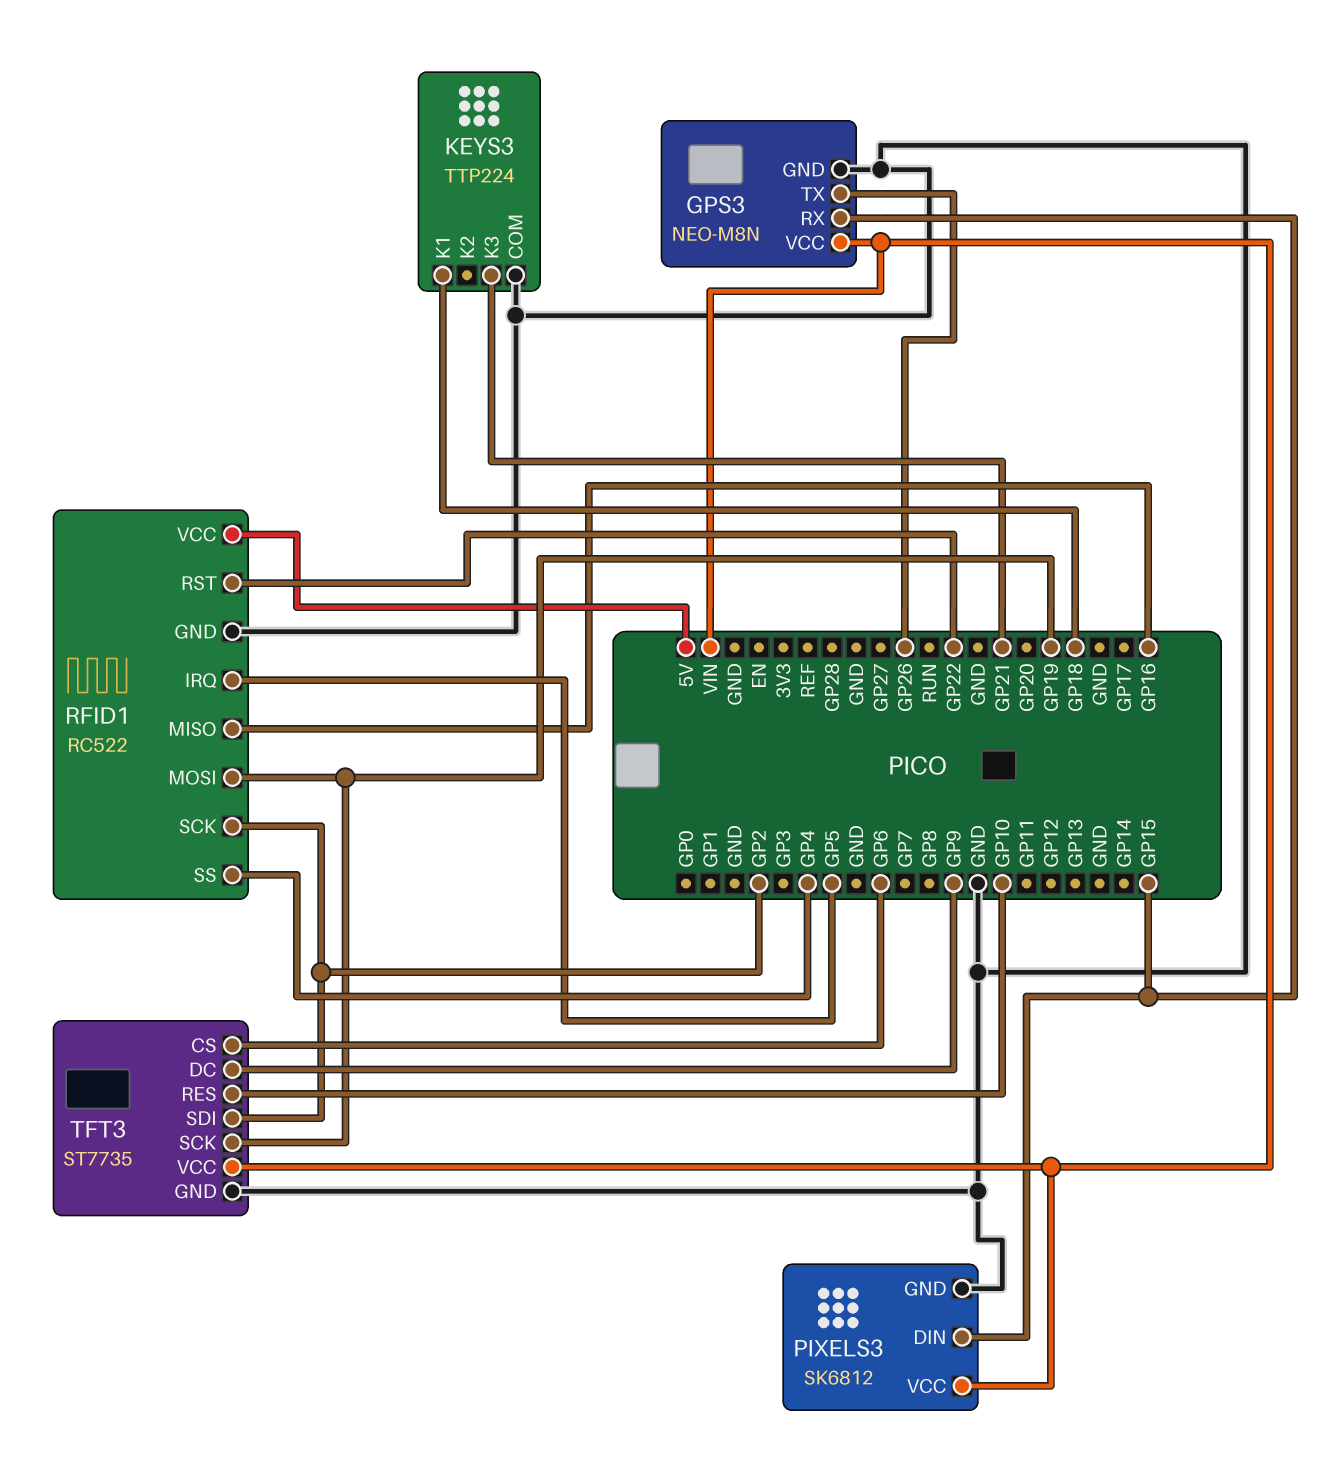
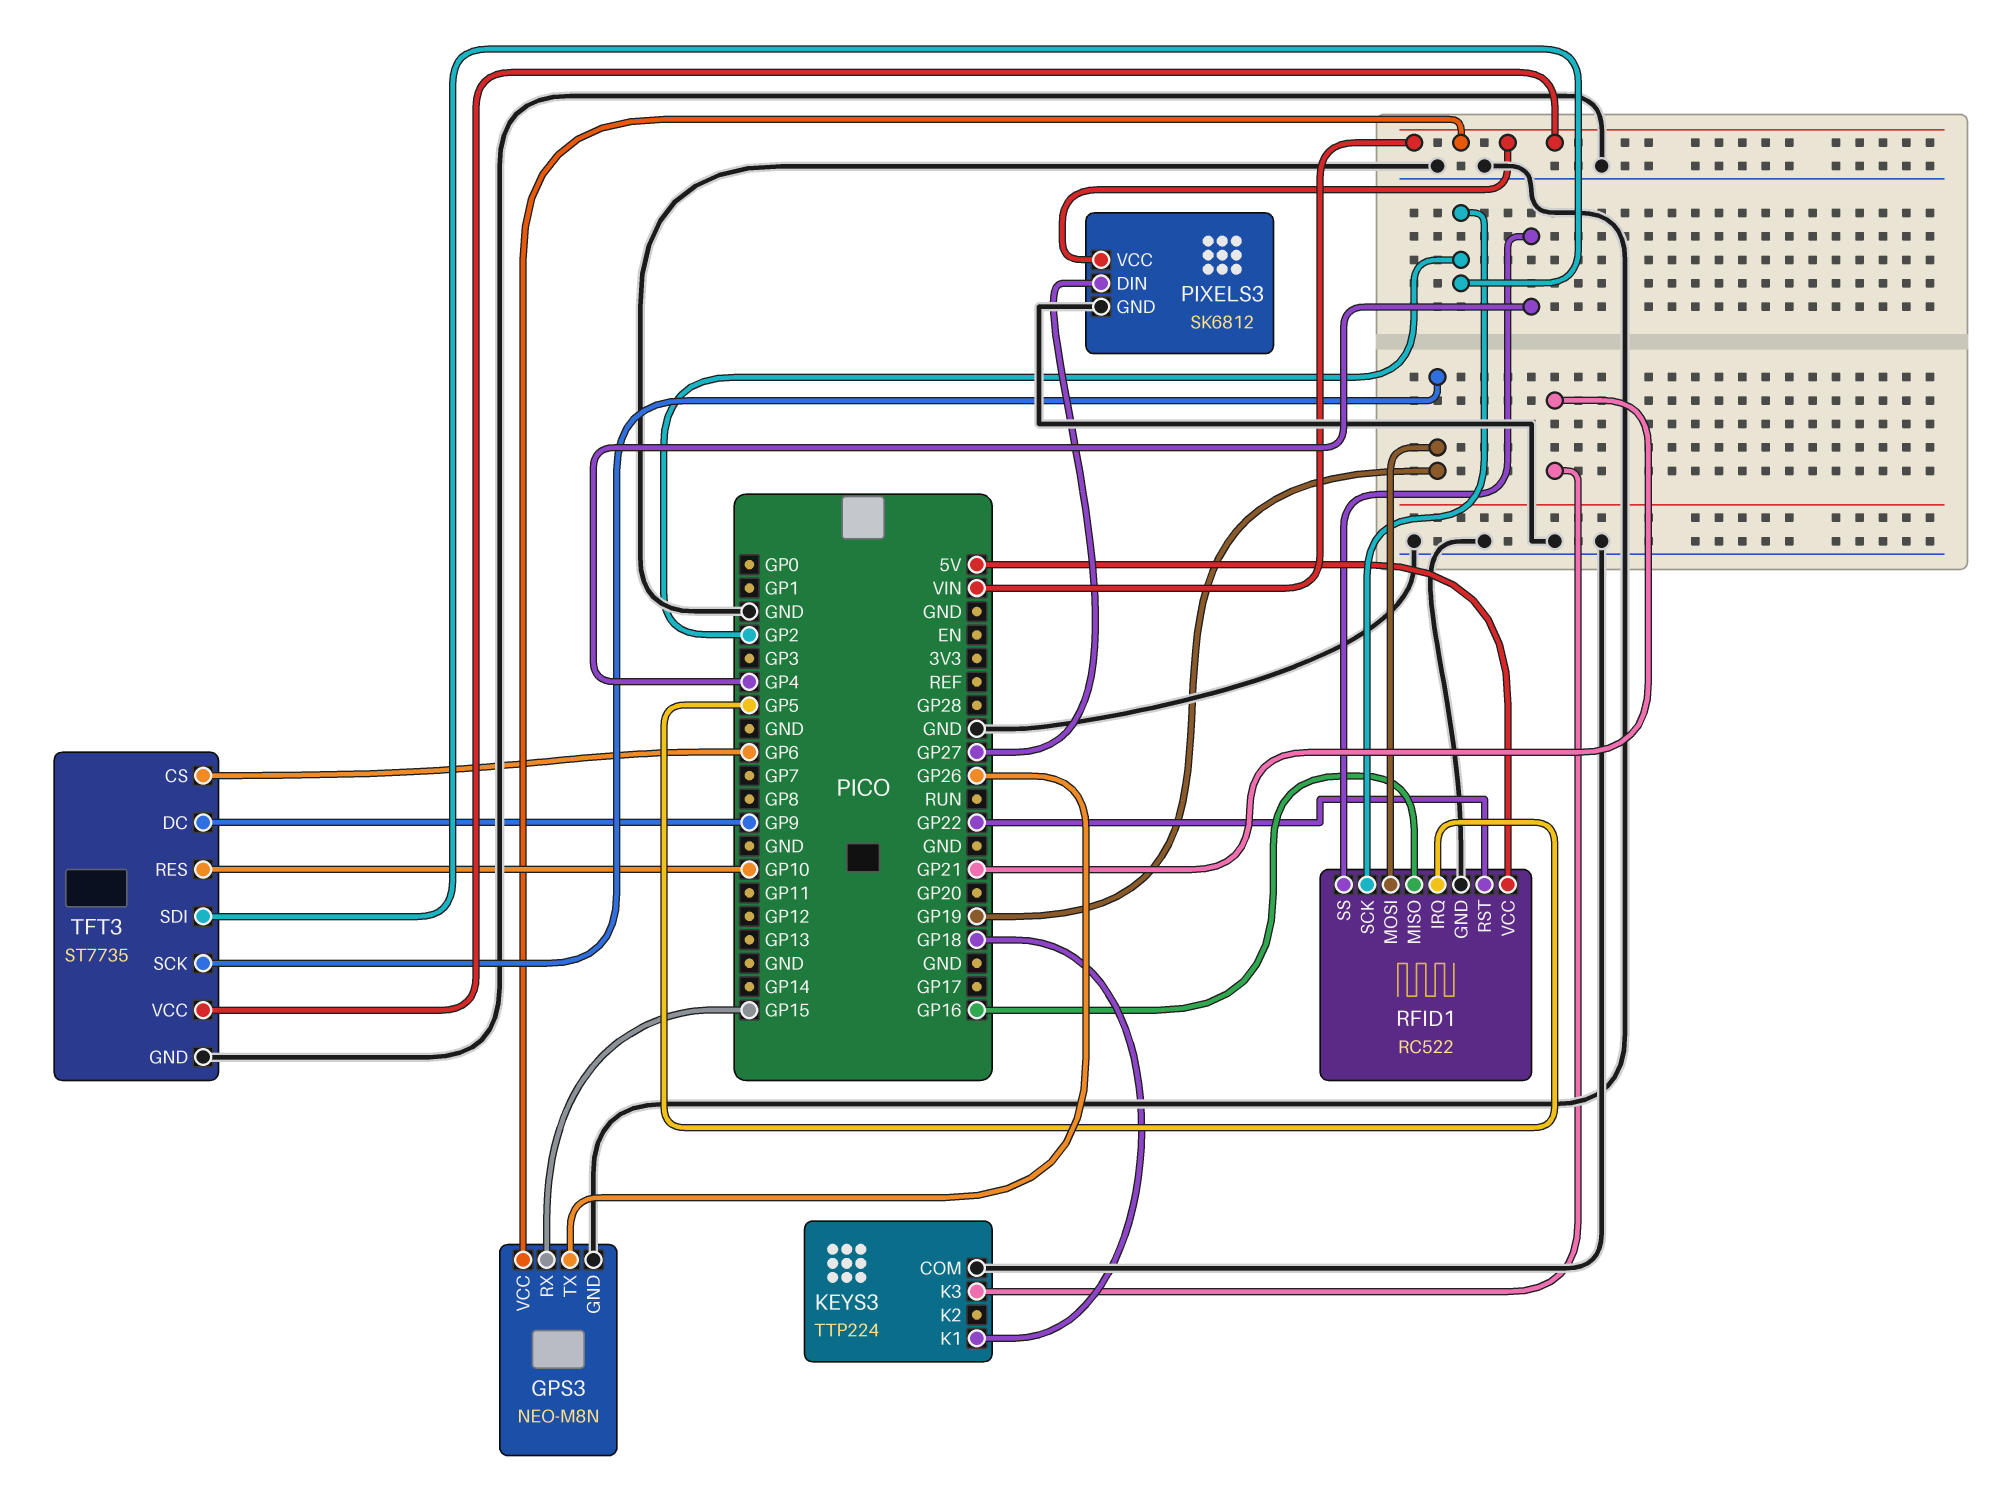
PIXELS3 pin DIN: GP15 -> GP27

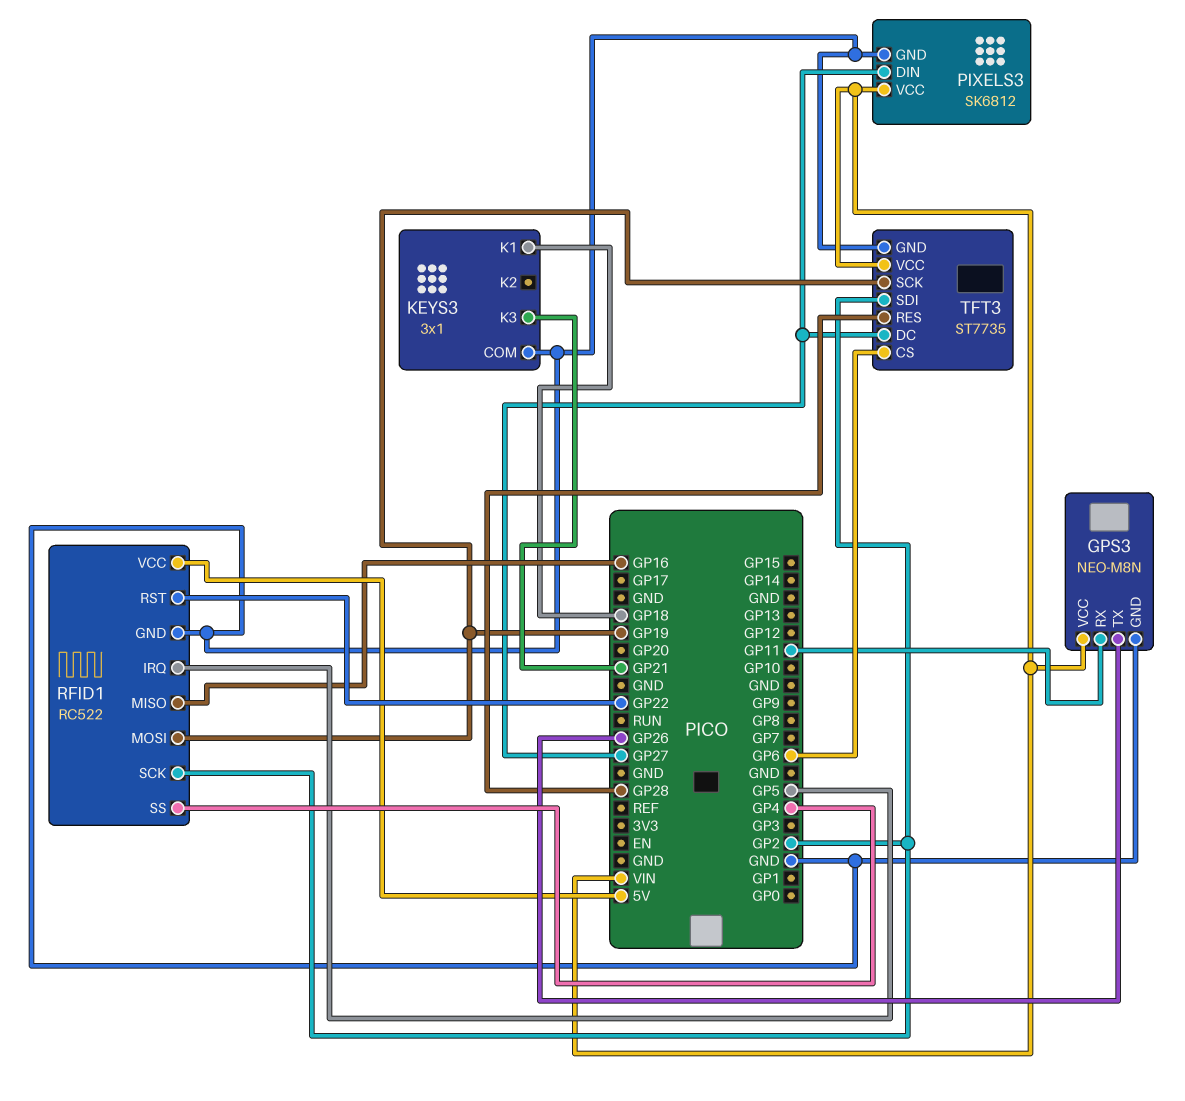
GPS3 pin RX: GP15 -> GP11
KEYS3: TTP224 -> 3x1
TFT3 pin DC: GP9 -> GP27
TFT3 pin RES: GP10 -> GP28

